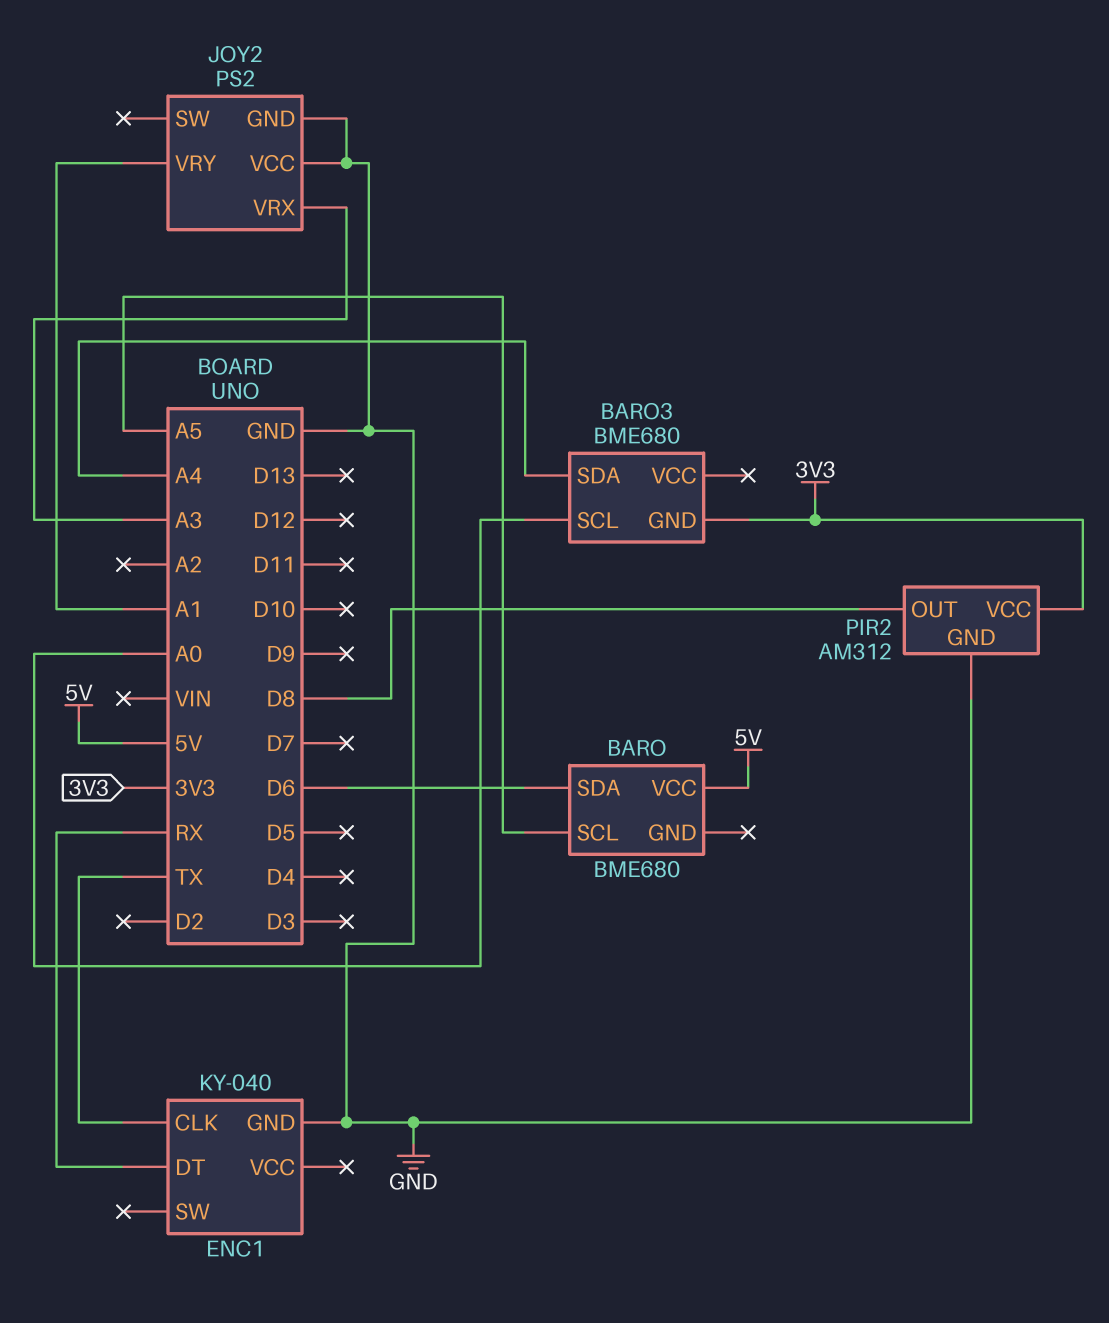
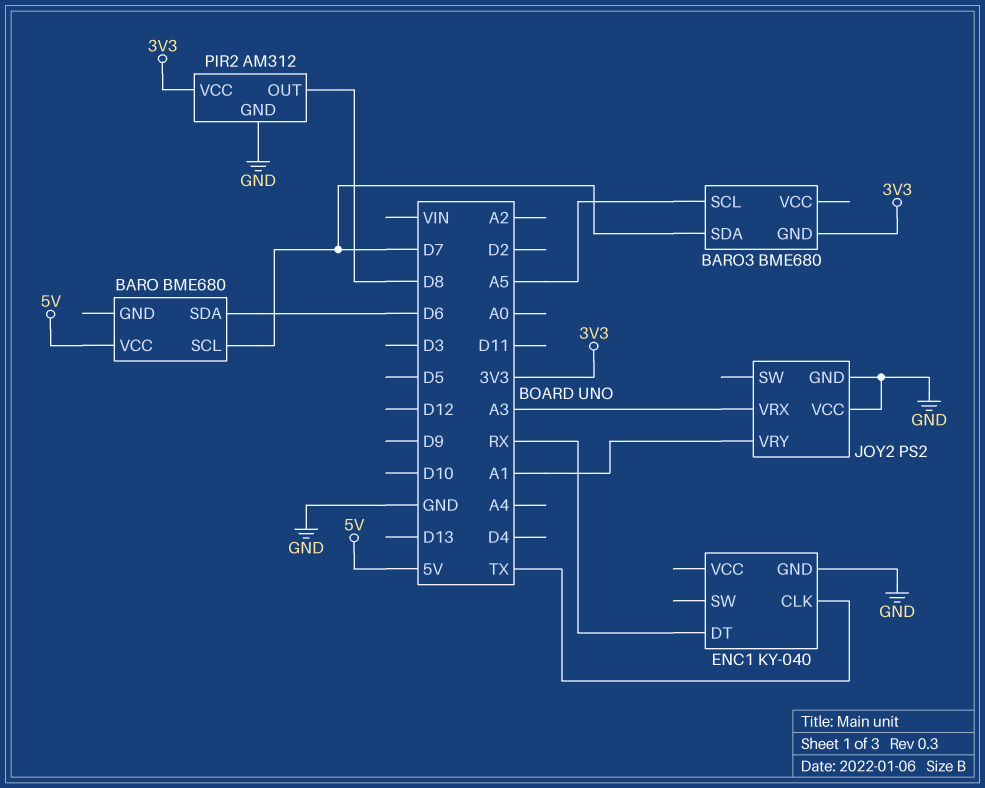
BARO pin SCL: A5 -> D7
BARO3 pin SCL: A0 -> A5
BARO3 pin SDA: A4 -> D7

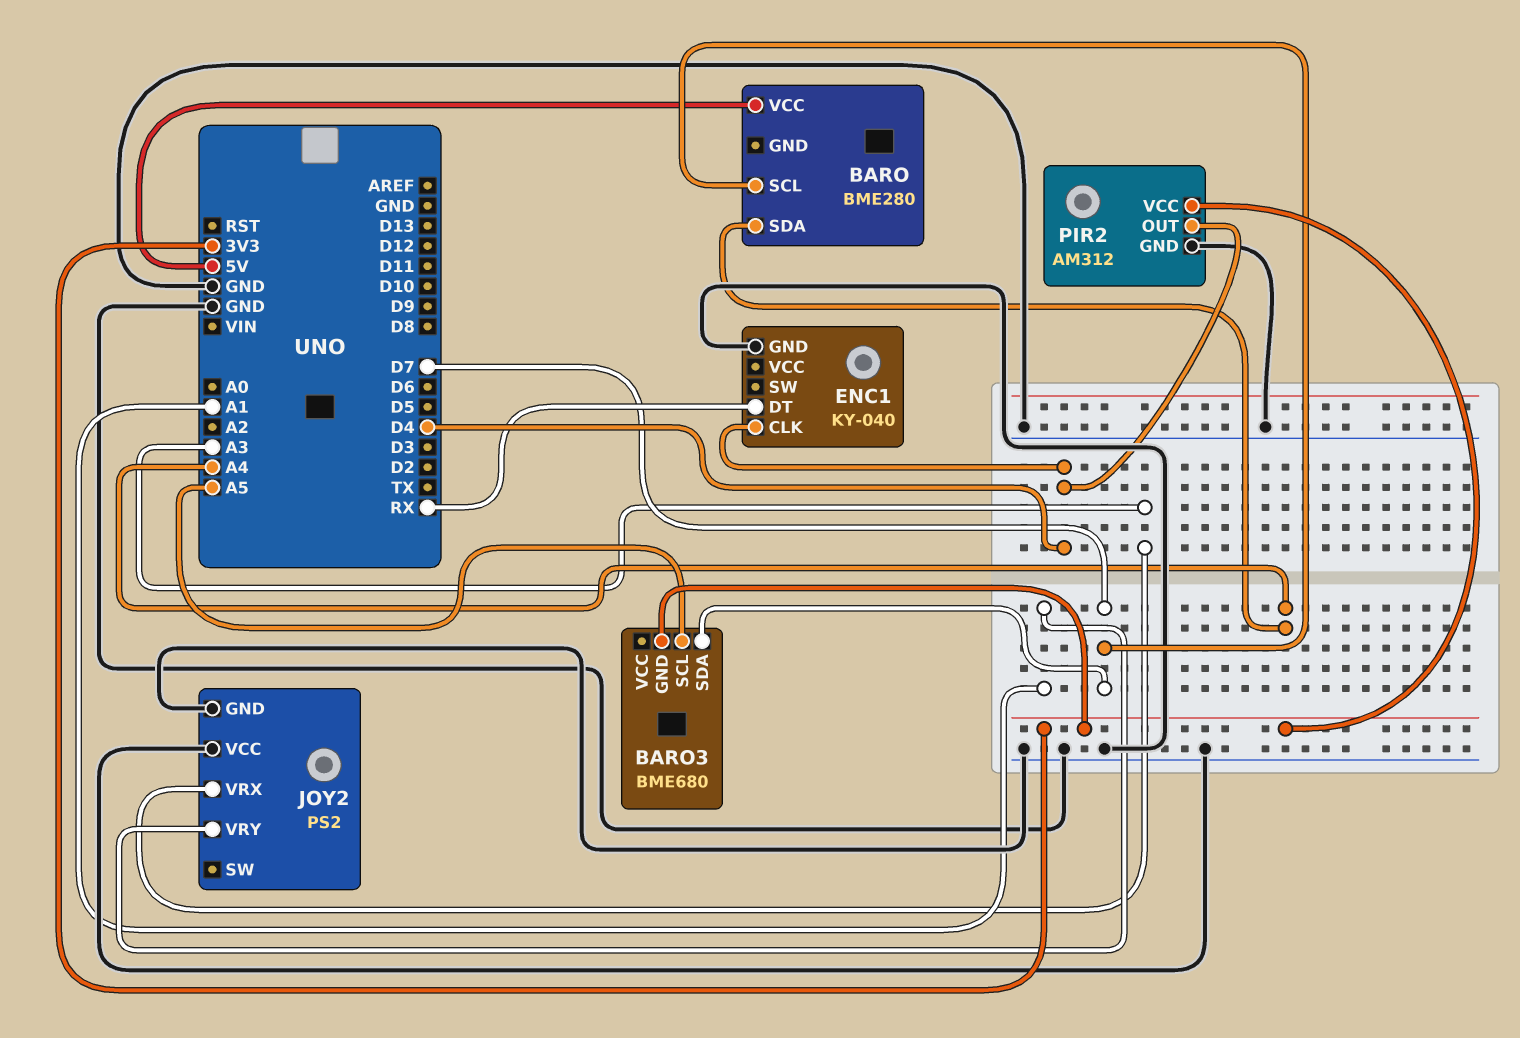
BARO: BME680 -> BME280
BARO pin SDA: D6 -> A4
ENC1 pin CLK: TX -> D4
PIR2 pin OUT: D8 -> D4

